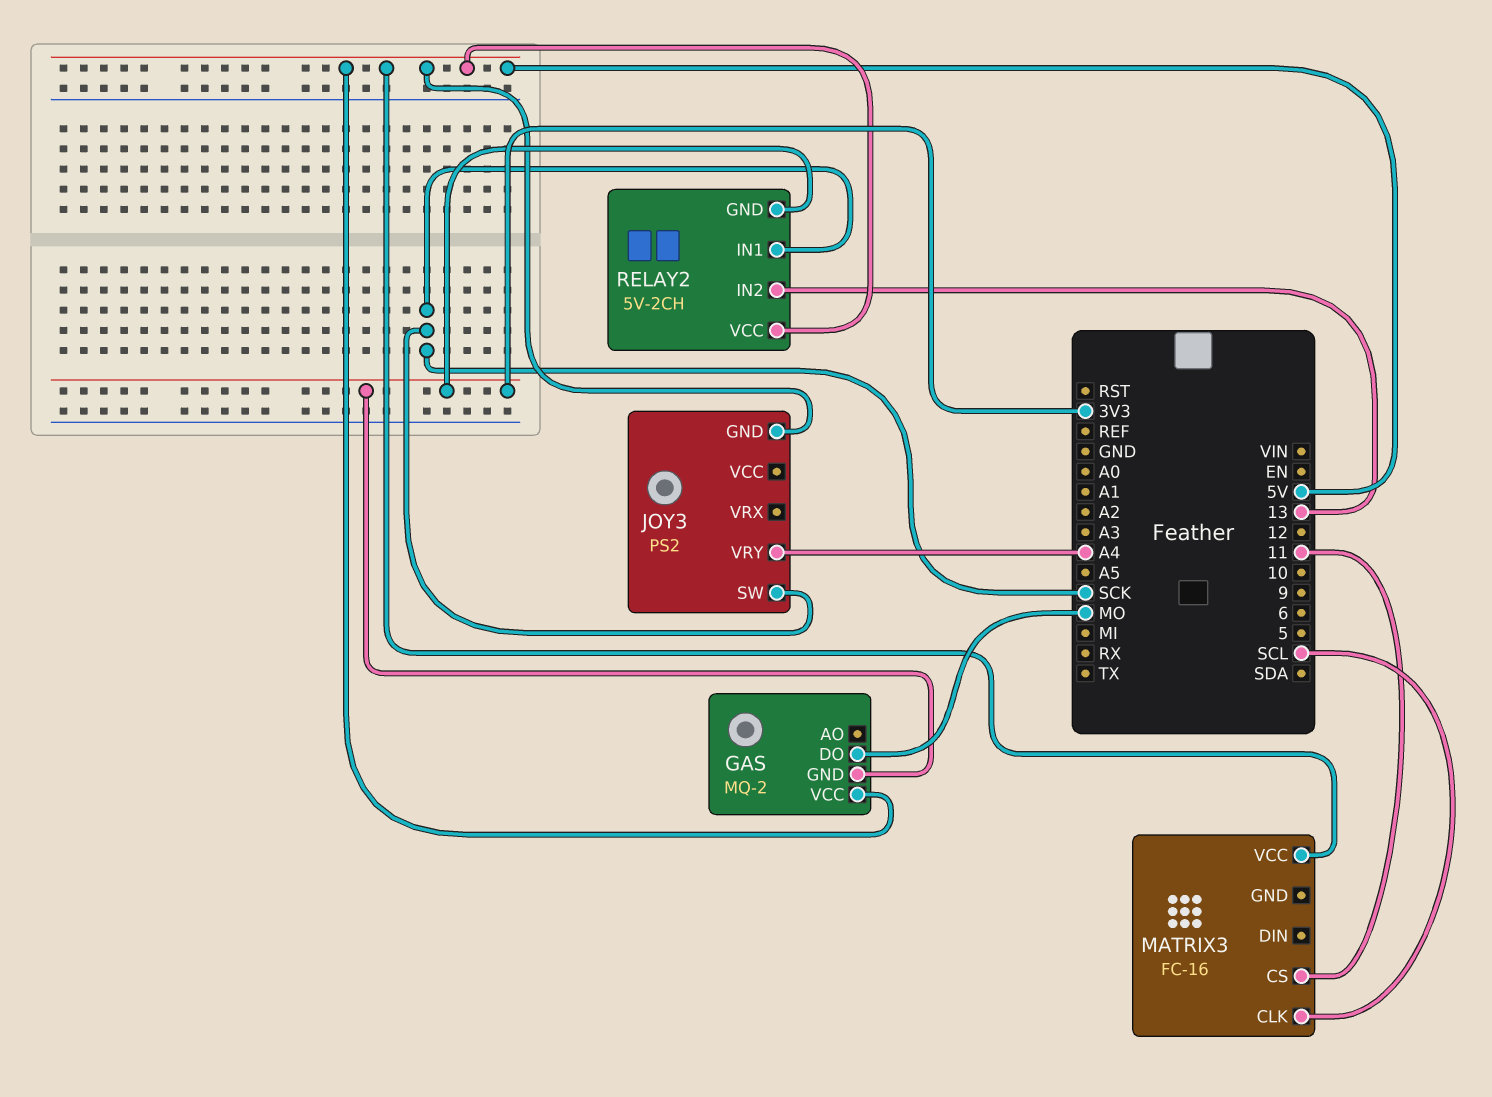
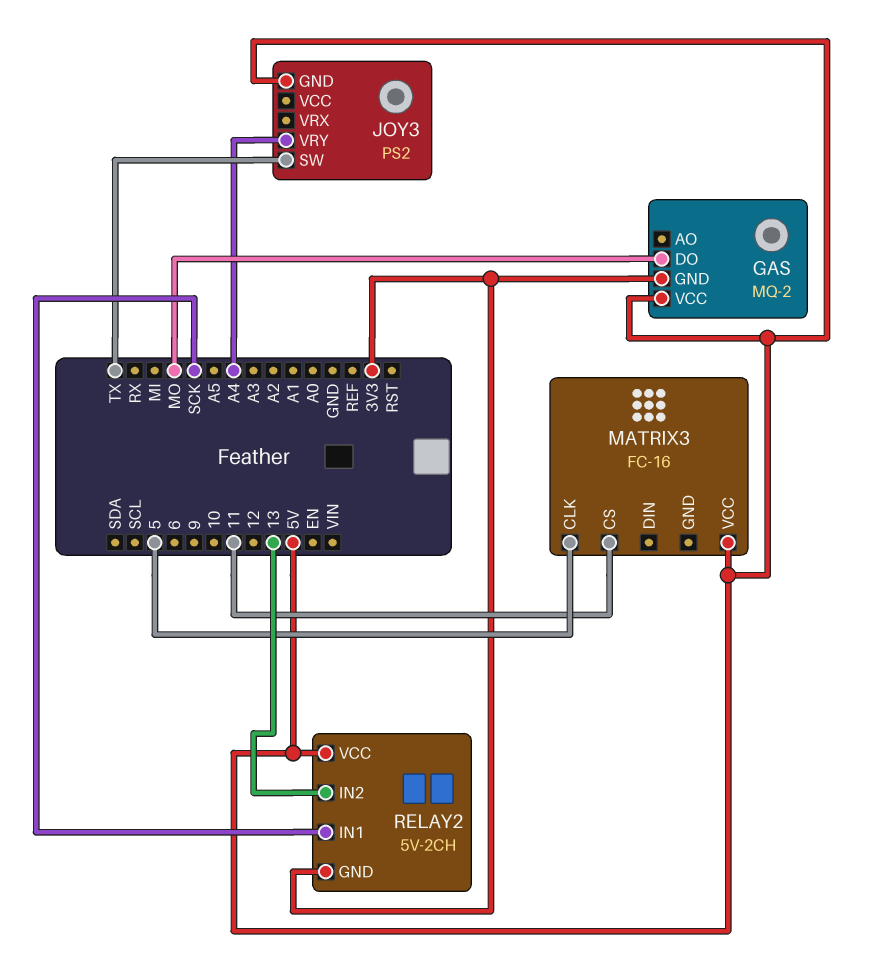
JOY3 pin SW: SCK -> TX
MATRIX3 pin CLK: SCL -> 5

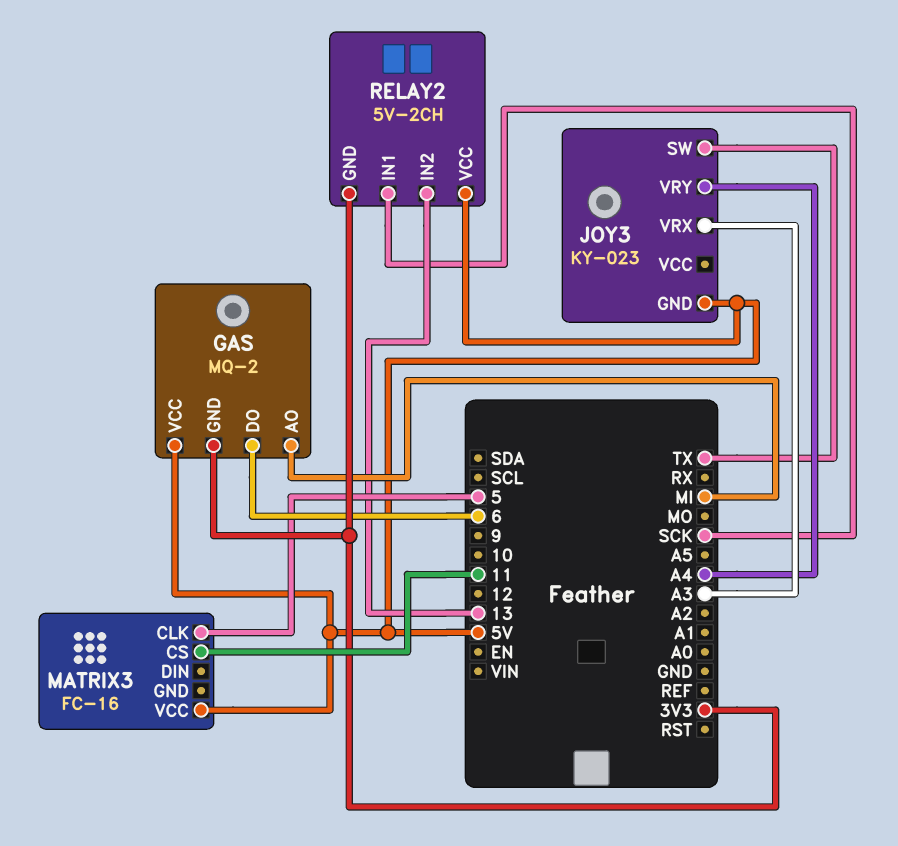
GAS pin AO: none -> MI
GAS pin DO: MO -> 6
JOY3: PS2 -> KY-023
JOY3 pin VRX: none -> A3

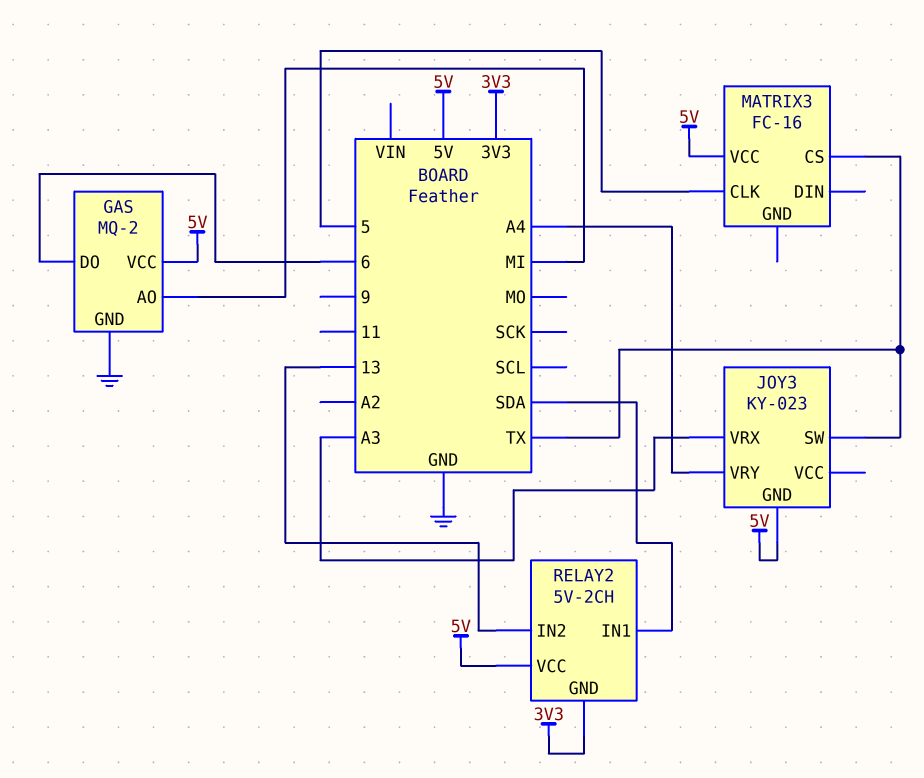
GAS pin GND: 3V3 -> GND
MATRIX3 pin CS: 11 -> TX
RELAY2 pin IN1: SCK -> SDA

